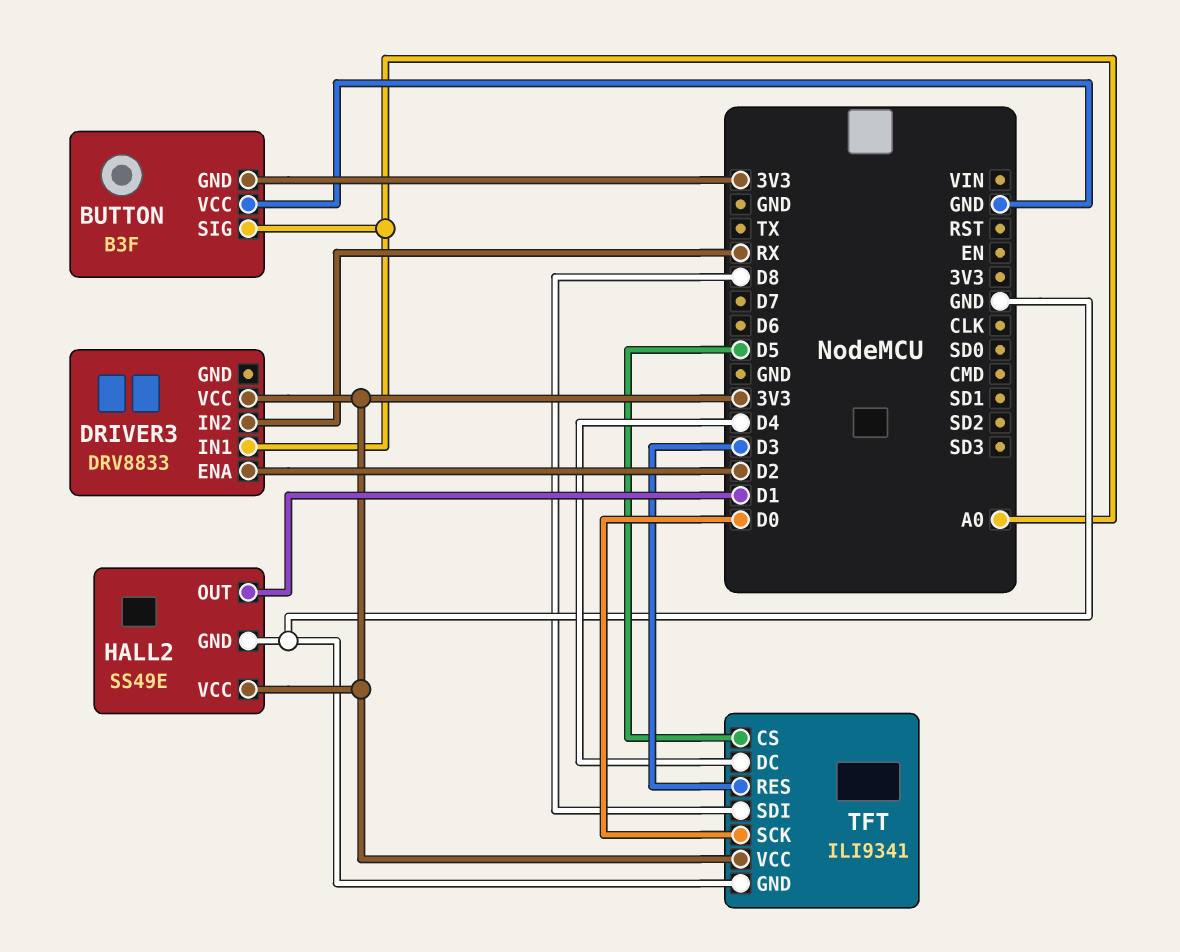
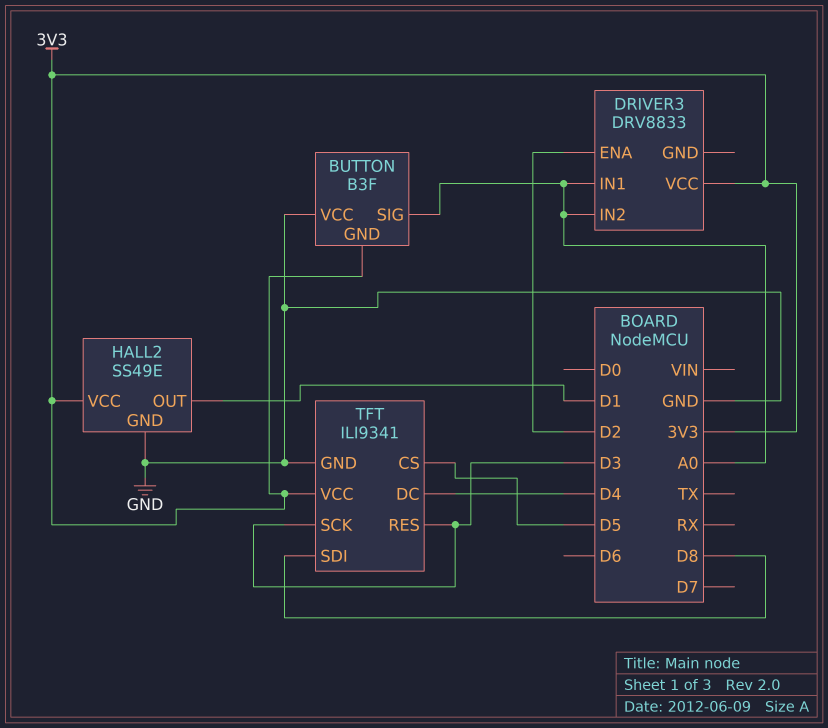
DRIVER3 pin IN2: RX -> A0
TFT pin SCK: D0 -> D3

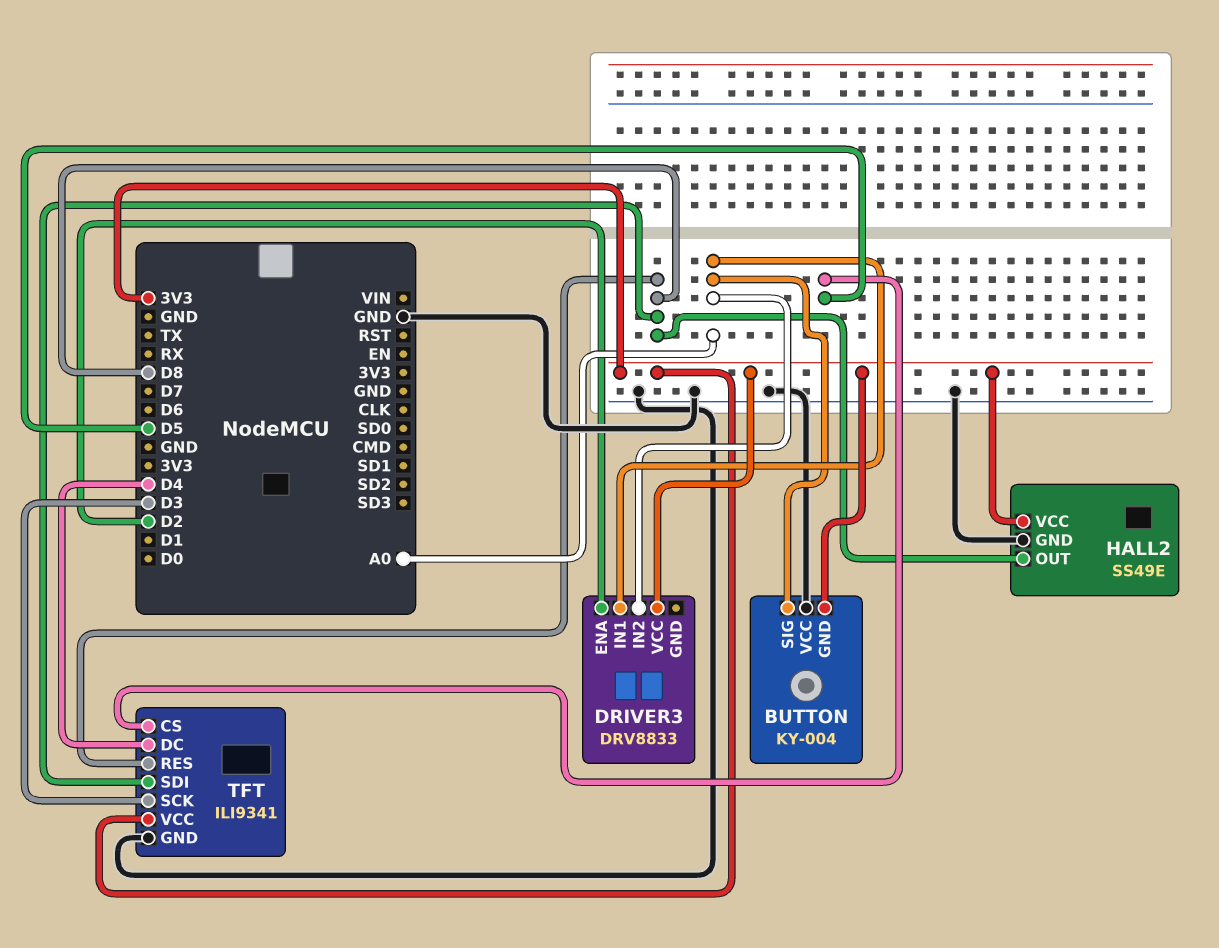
BUTTON: B3F -> KY-004
HALL2 pin OUT: D1 -> D8
TFT pin RES: D3 -> D8

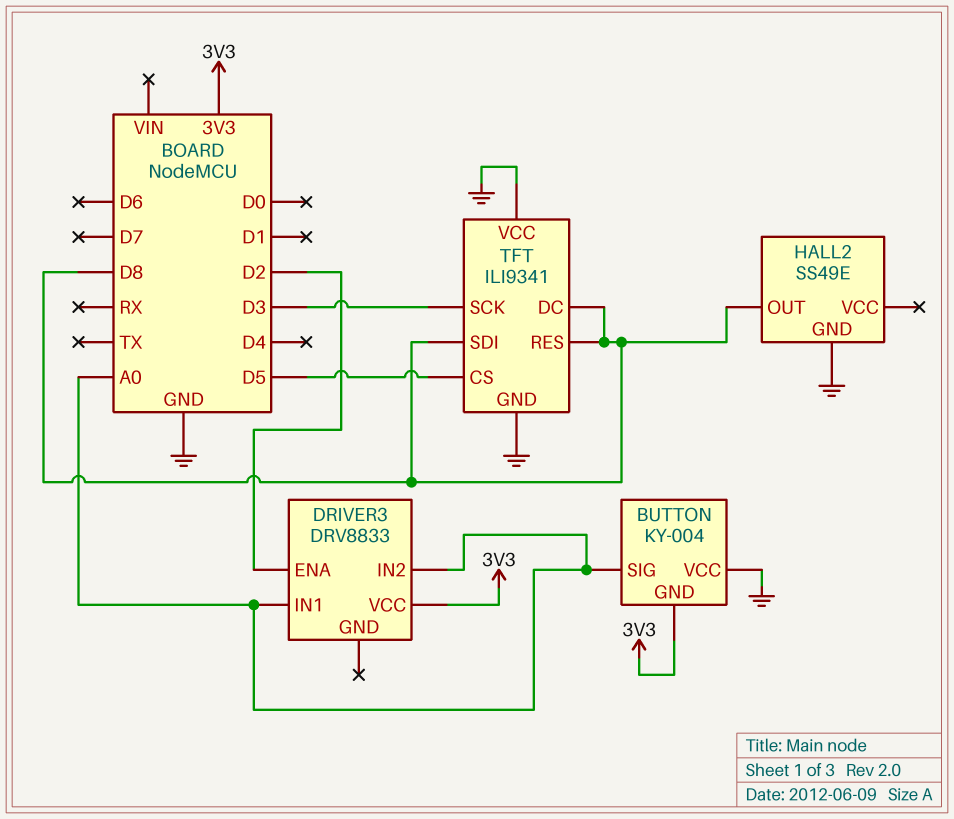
HALL2 pin VCC: 3V3 -> none
TFT pin DC: D4 -> D8
TFT pin VCC: 3V3 -> GND

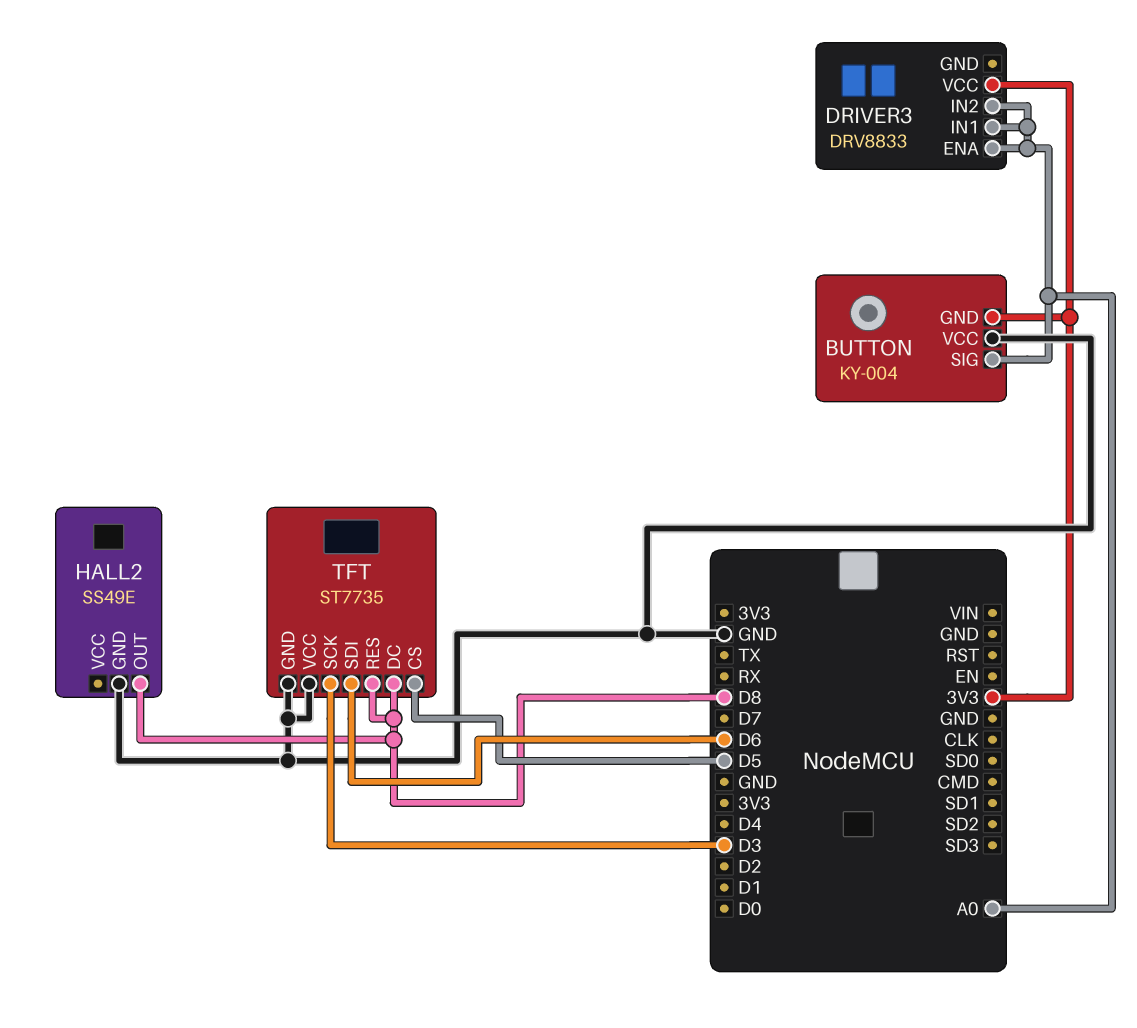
DRIVER3 pin ENA: D2 -> A0
TFT: ILI9341 -> ST7735
TFT pin SDI: D8 -> D6

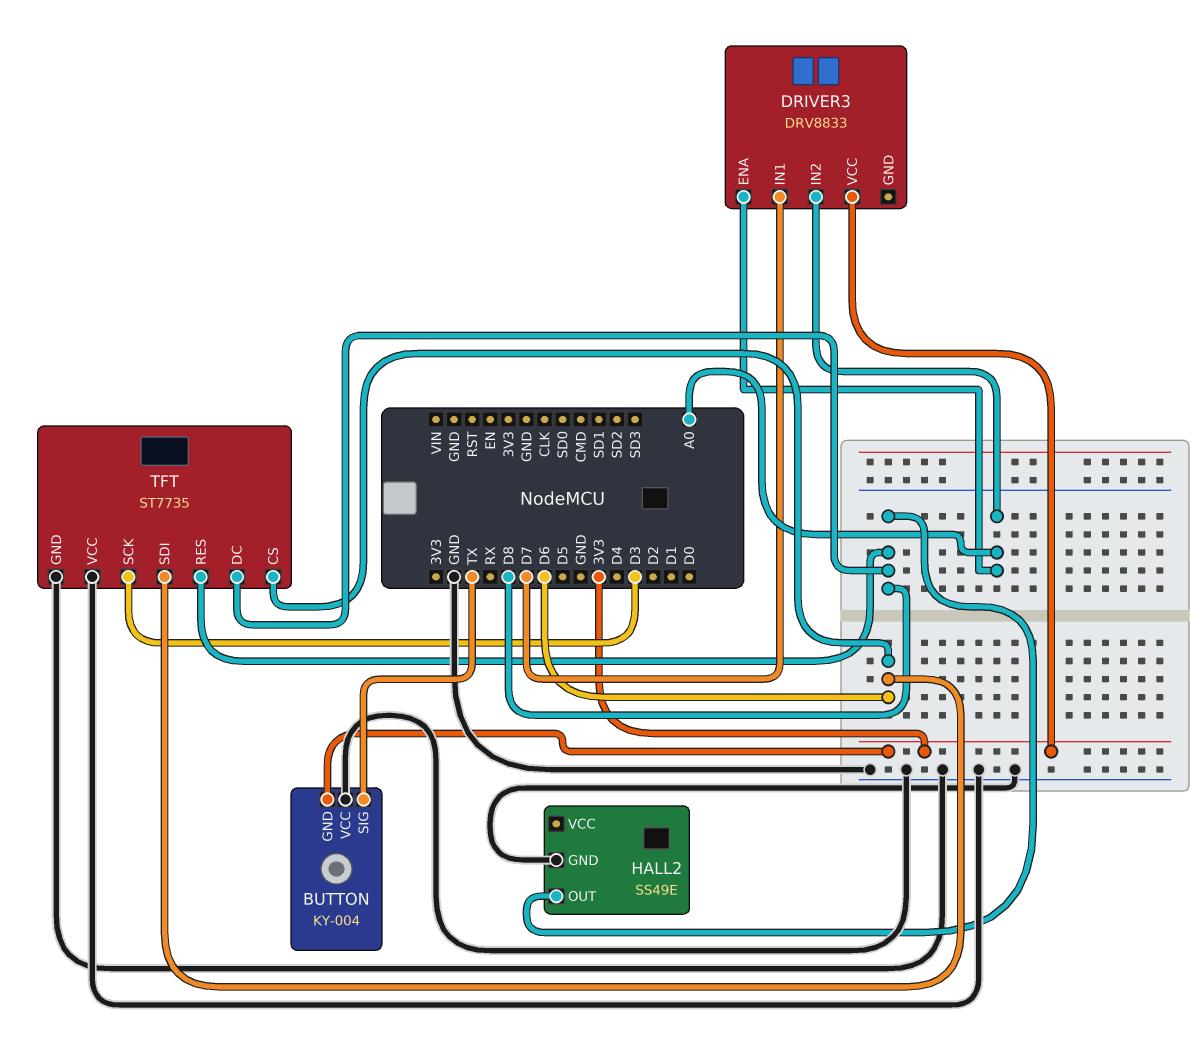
BUTTON pin SIG: A0 -> TX
DRIVER3 pin IN1: A0 -> D7
TFT pin CS: D5 -> D6

